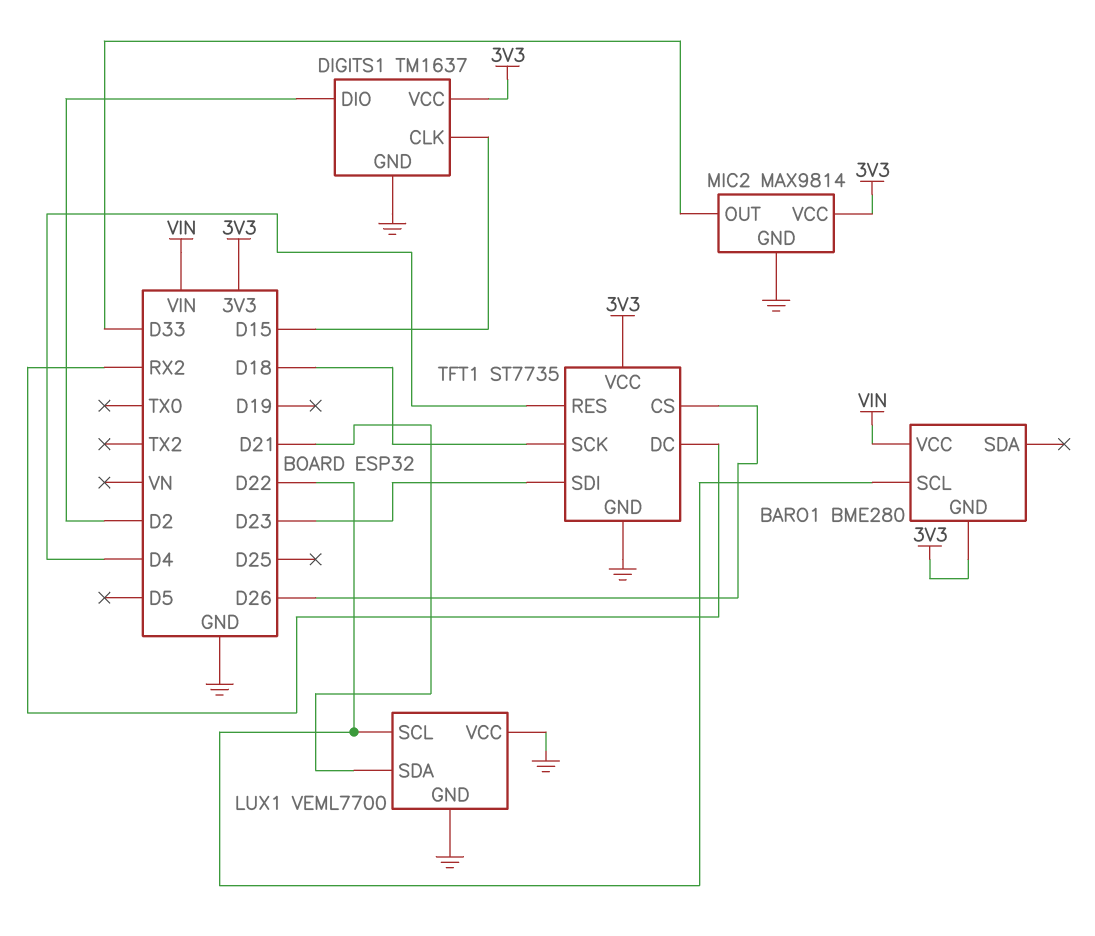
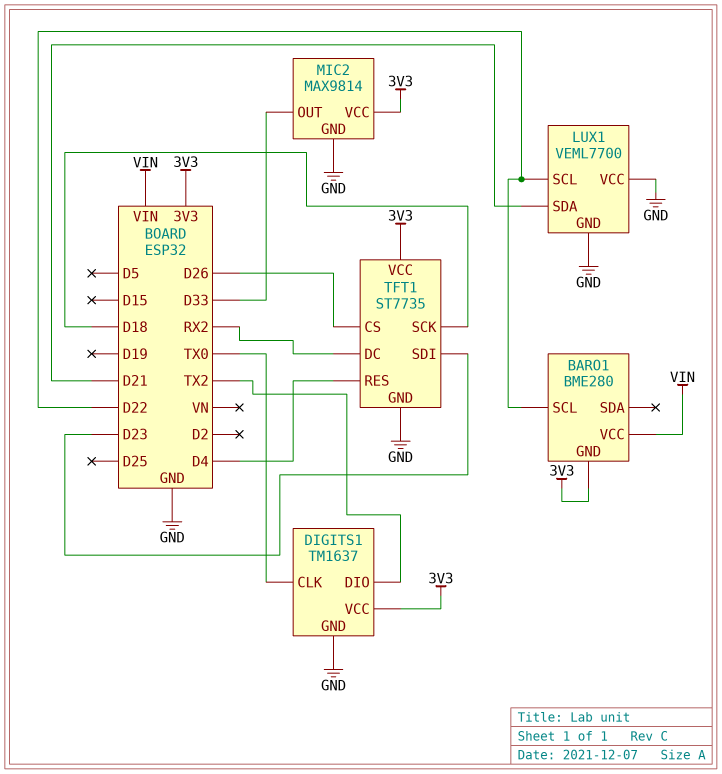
DIGITS1 pin CLK: D15 -> TX0
DIGITS1 pin DIO: D2 -> TX2

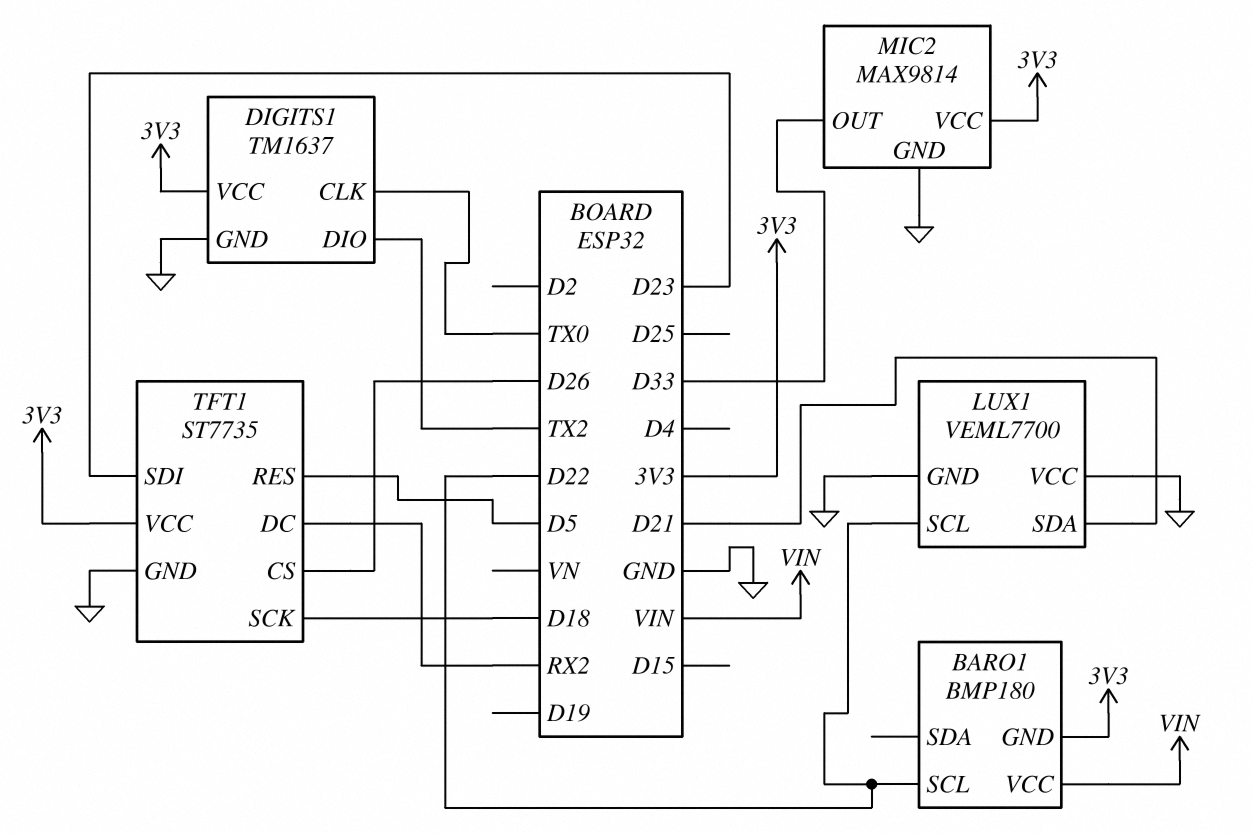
BARO1: BME280 -> BMP180
TFT1 pin RES: D4 -> D5

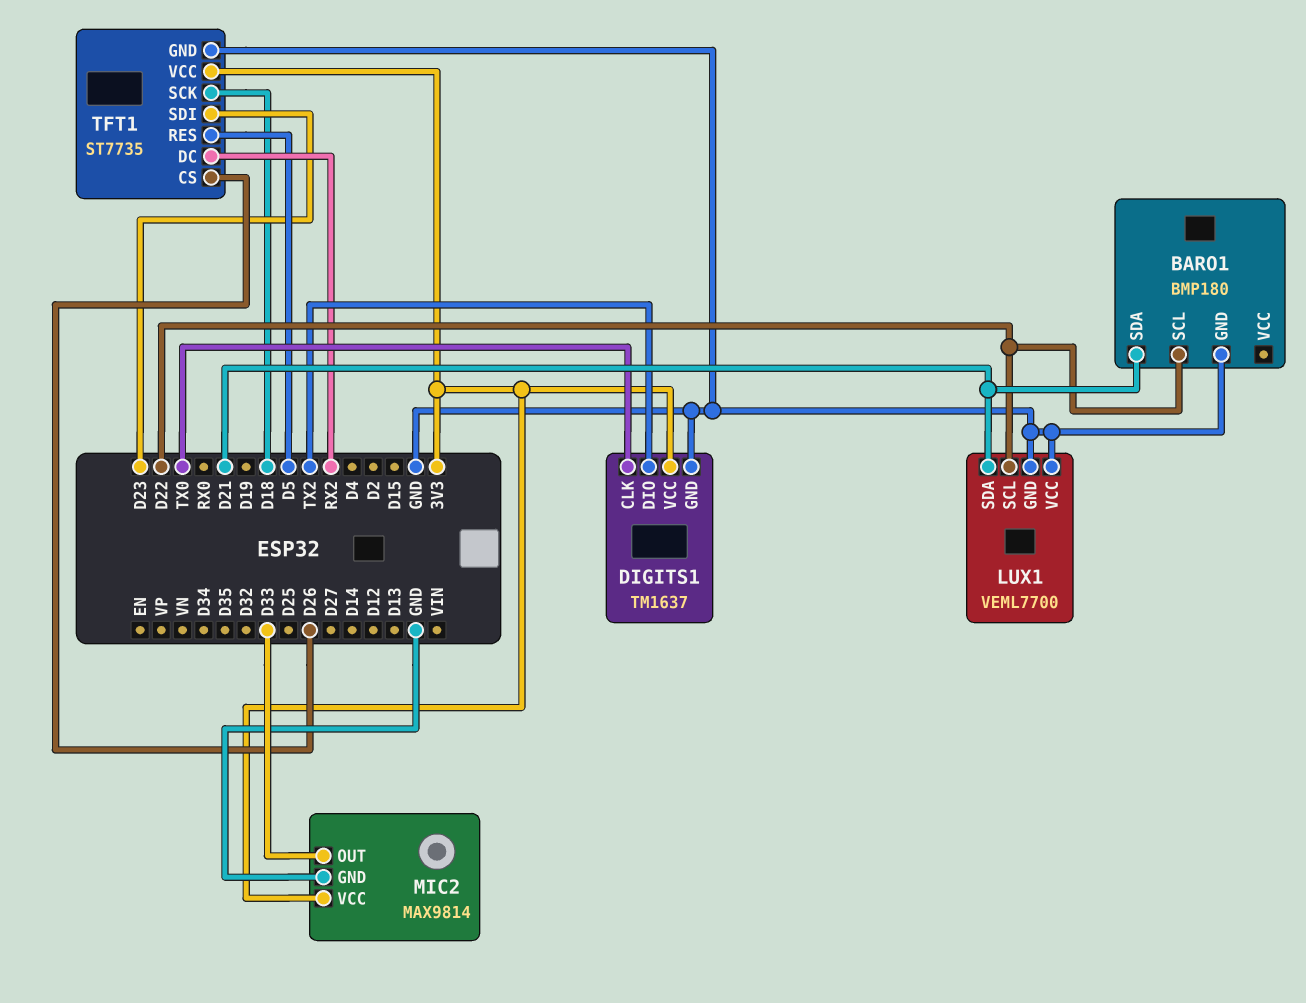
BARO1 pin GND: 3V3 -> GND
BARO1 pin SDA: none -> D21
BARO1 pin VCC: VIN -> none

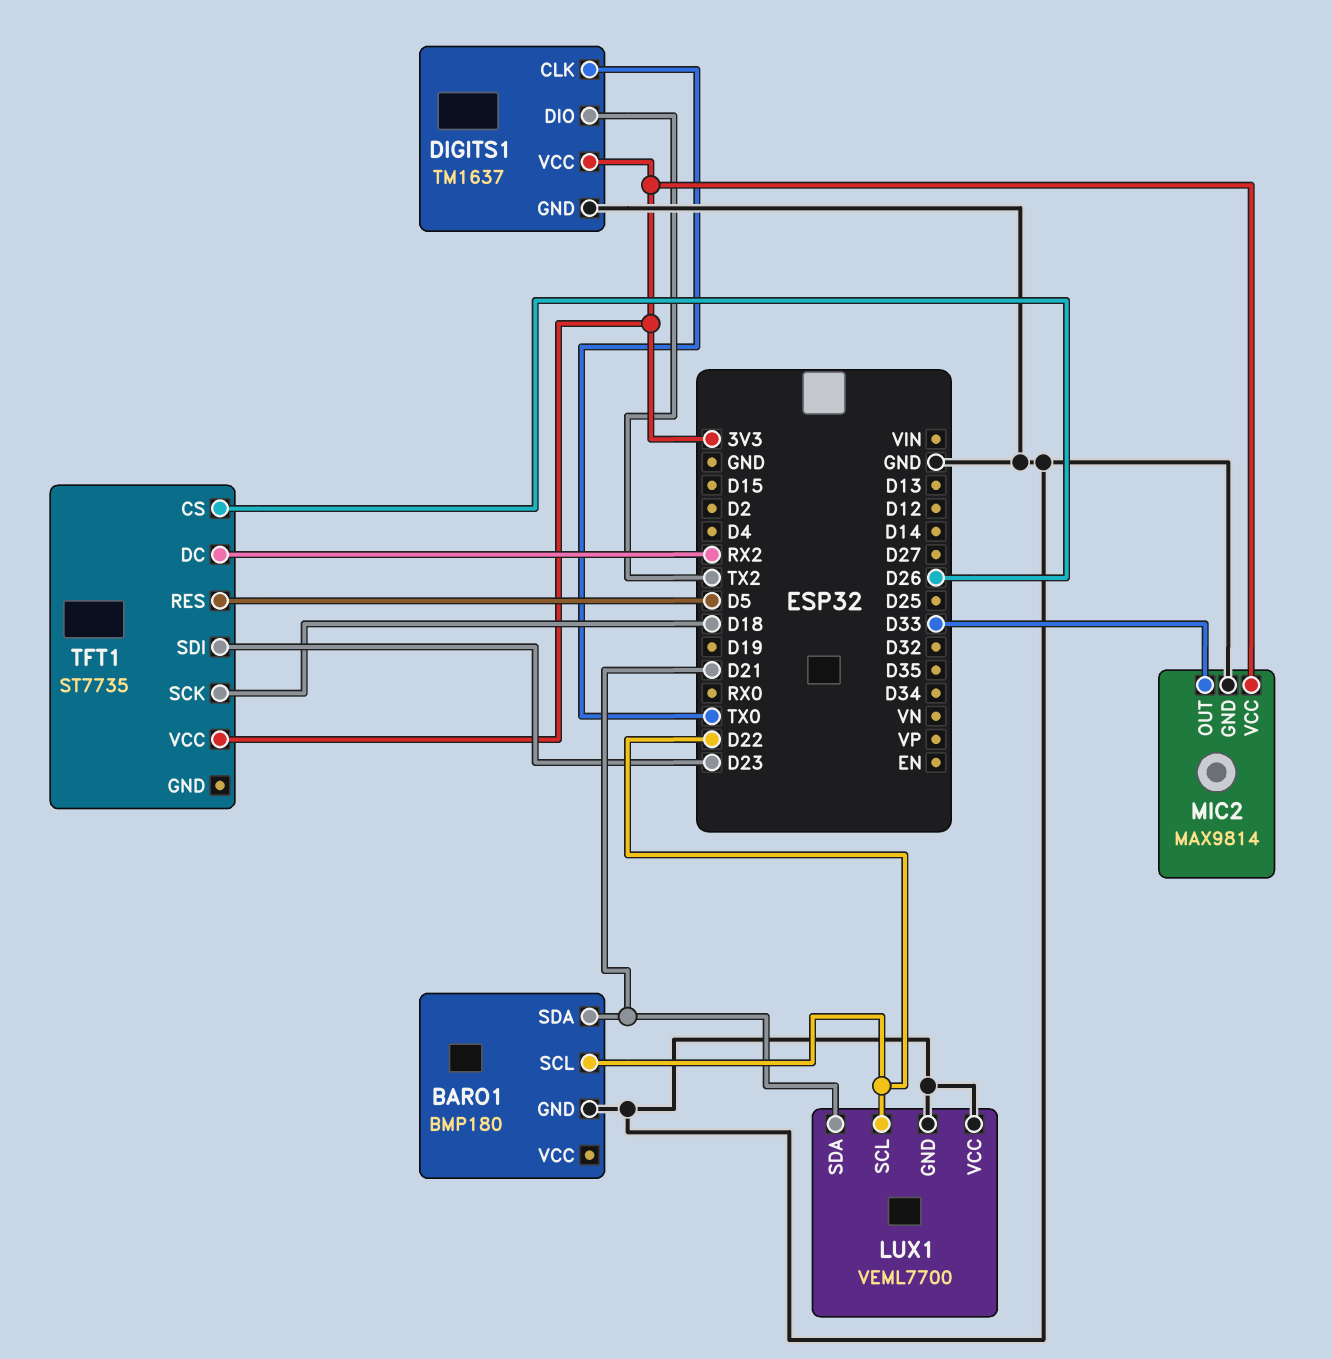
TFT1 pin GND: GND -> none

